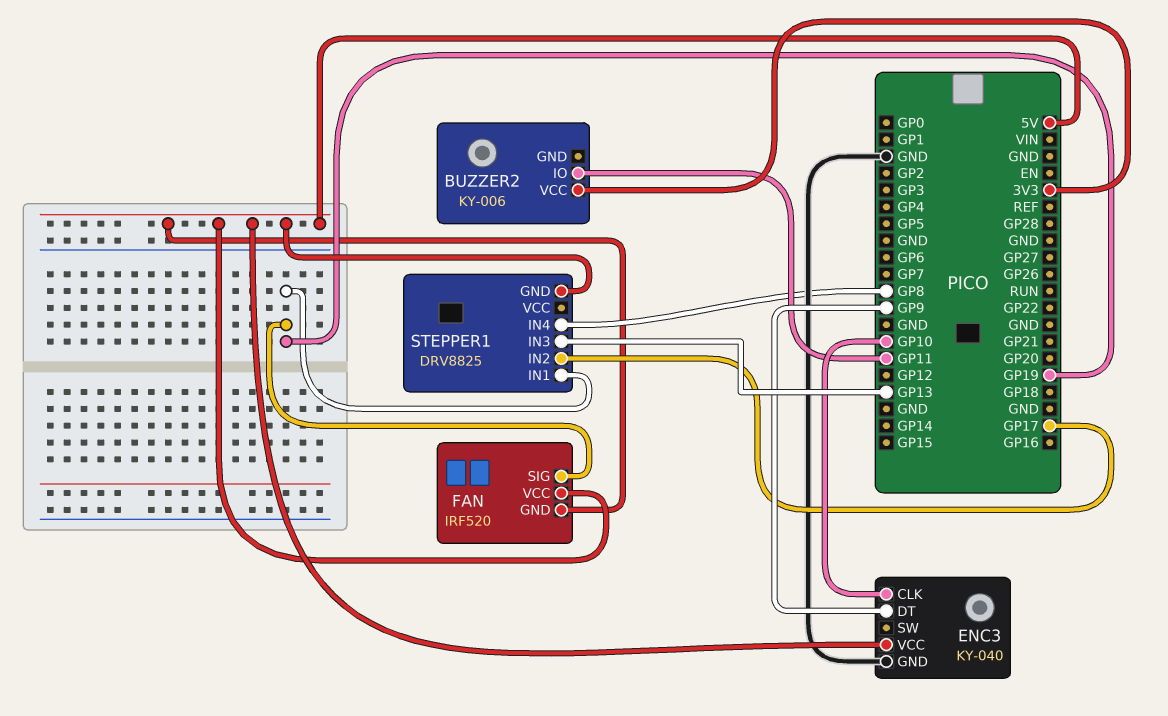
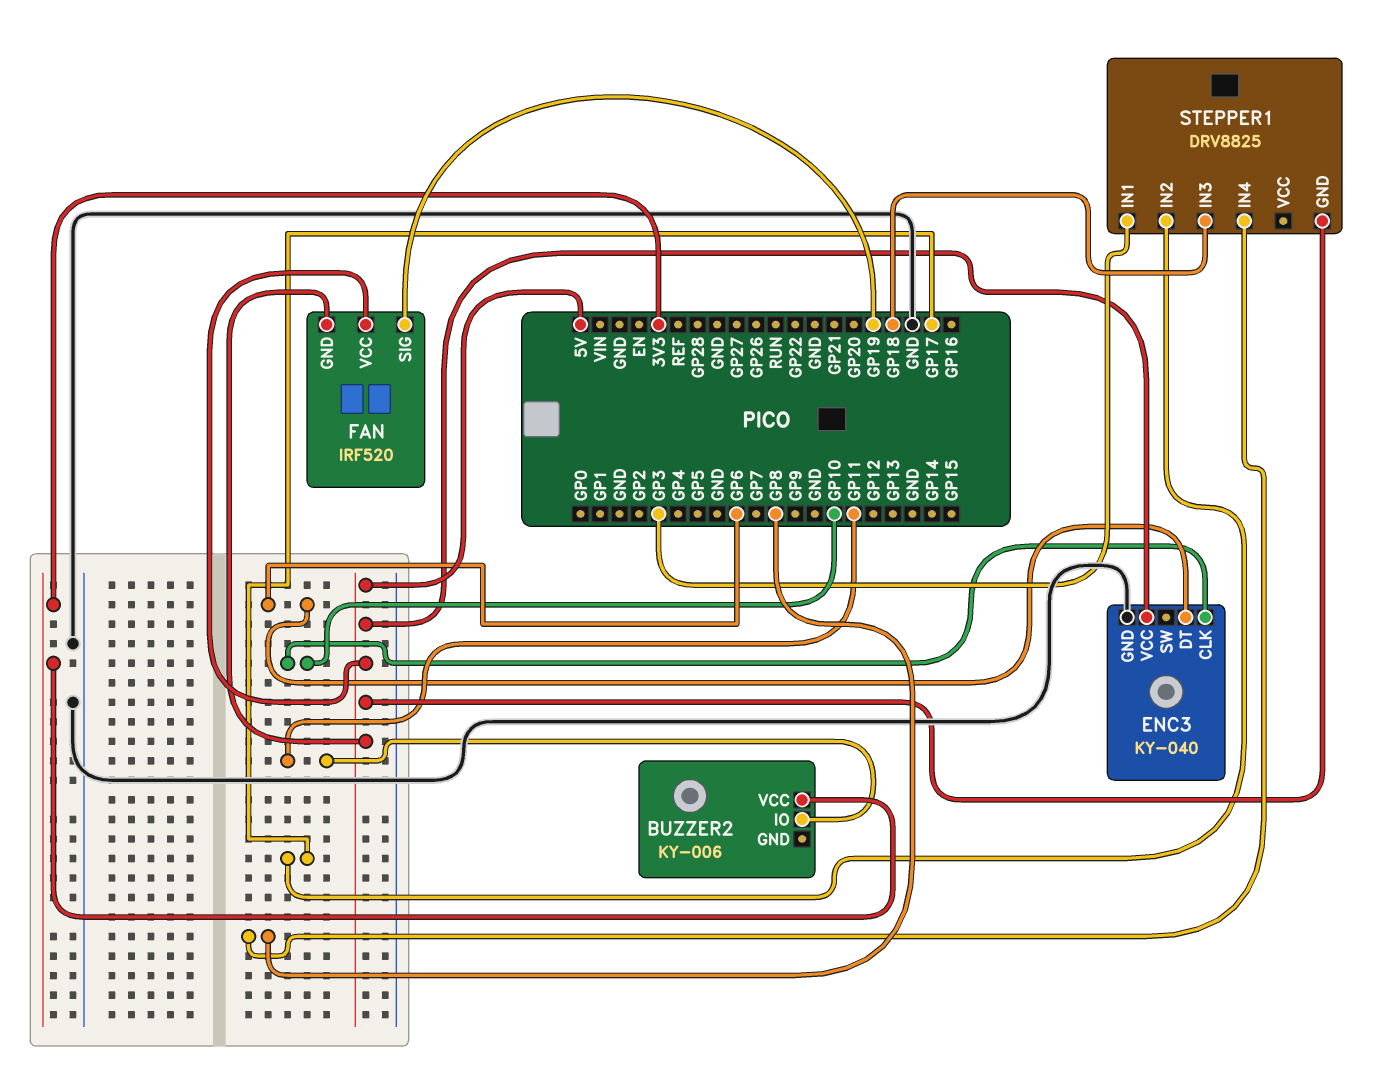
ENC3 pin DT: GP9 -> GP6
STEPPER1 pin IN1: GP19 -> GP3
STEPPER1 pin IN3: GP13 -> GP18

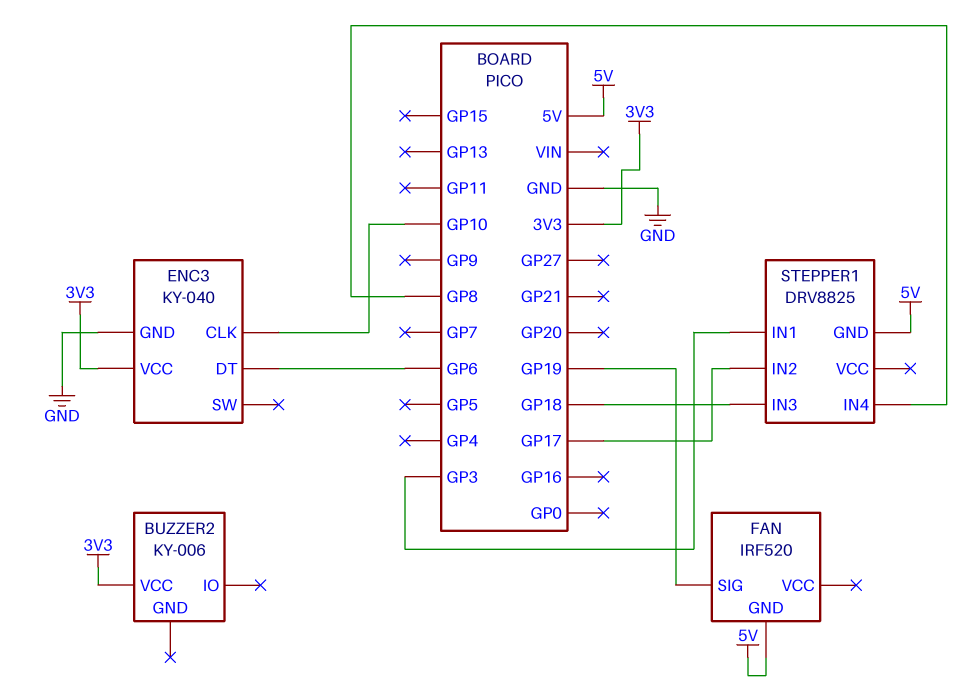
BUZZER2 pin IO: GP11 -> none
ENC3 pin VCC: 5V -> 3V3
FAN pin VCC: 5V -> none

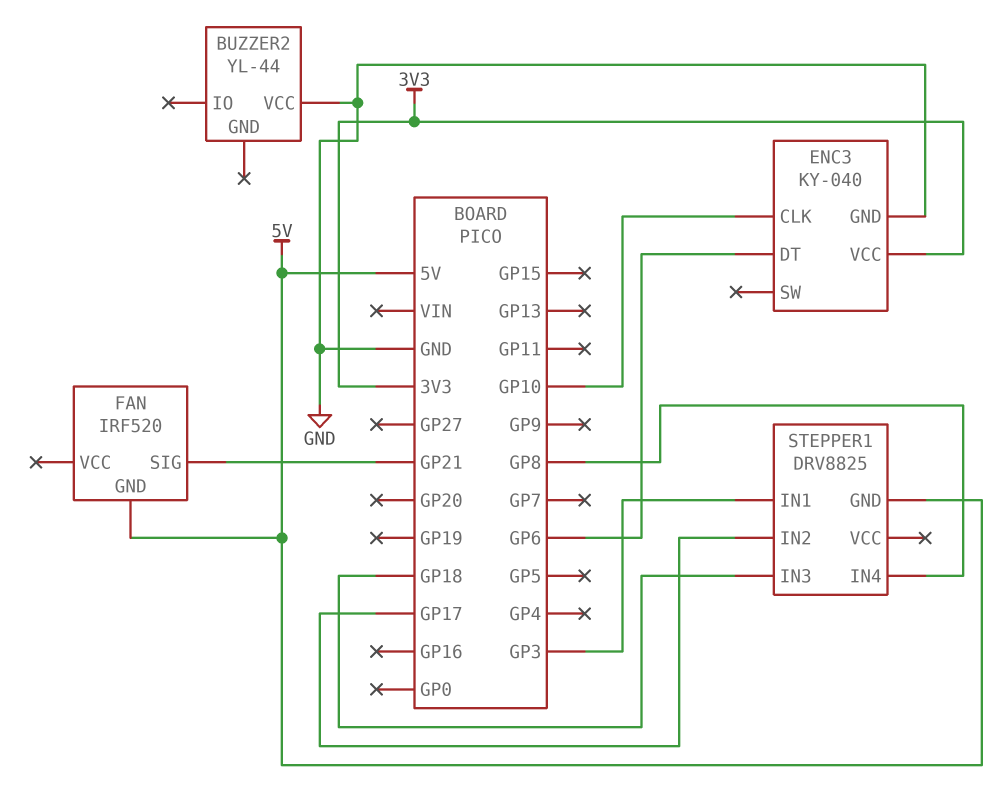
BUZZER2: KY-006 -> YL-44
BUZZER2 pin VCC: 3V3 -> GND
FAN pin SIG: GP19 -> GP21

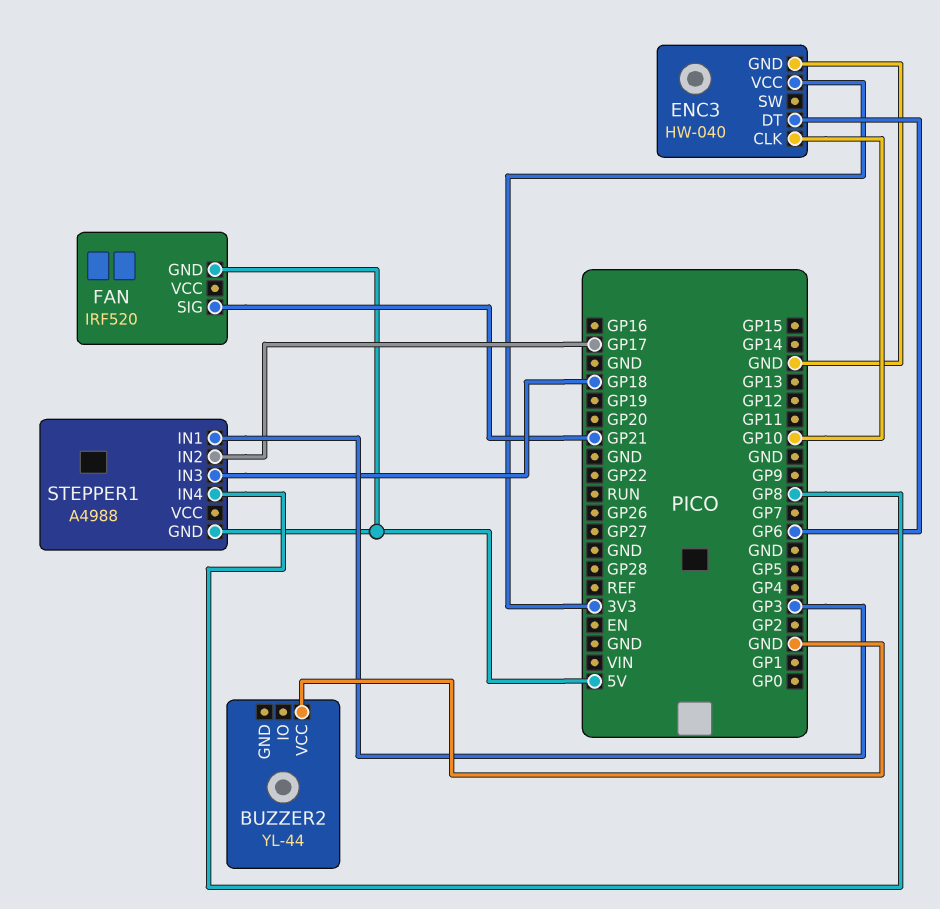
ENC3: KY-040 -> HW-040
STEPPER1: DRV8825 -> A4988

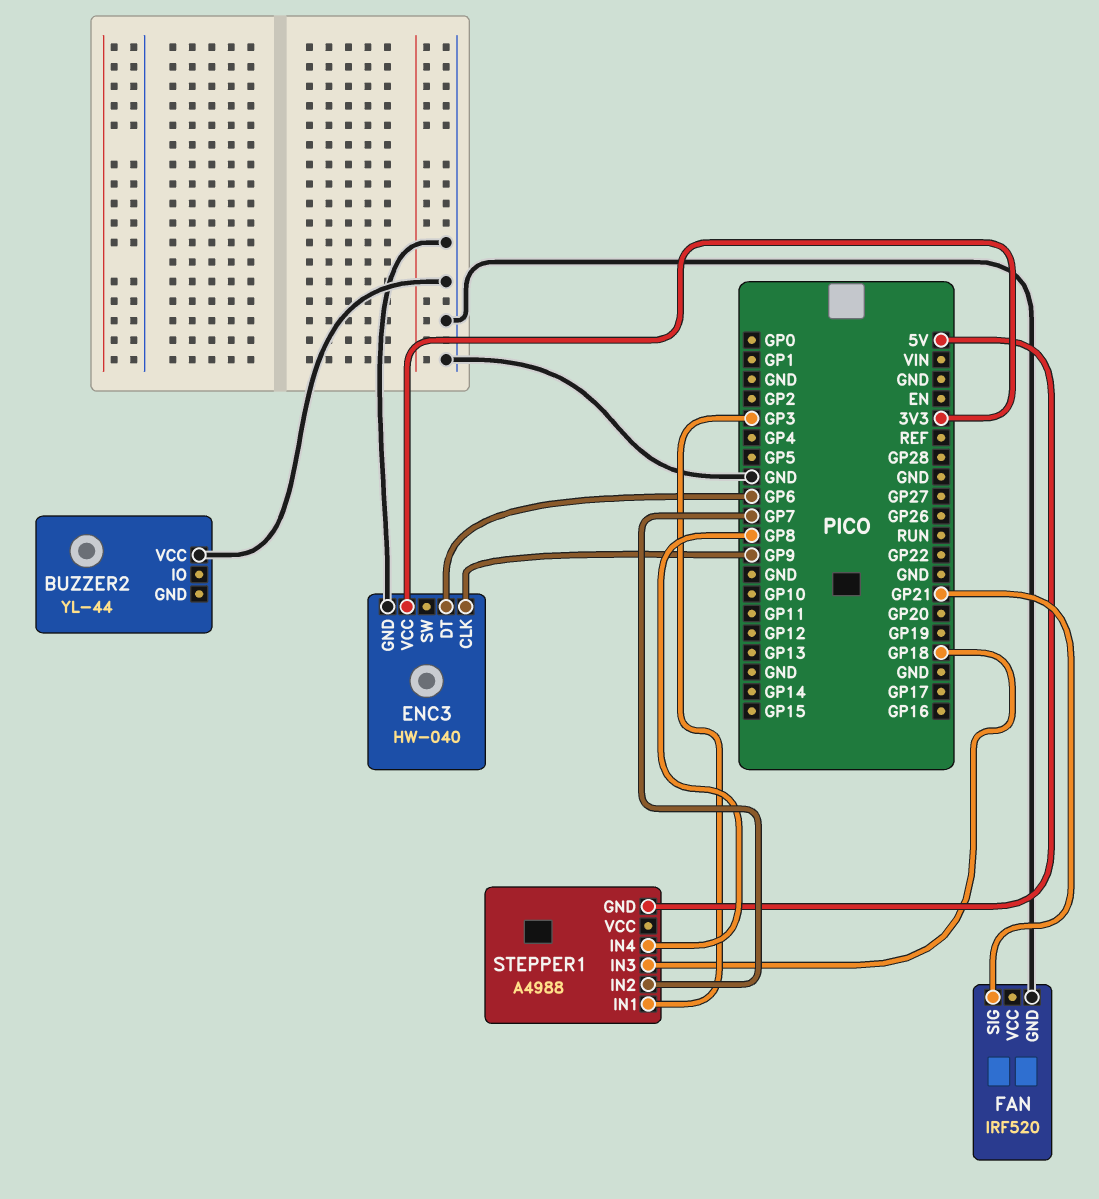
ENC3 pin CLK: GP10 -> GP9
FAN pin GND: 5V -> GND
STEPPER1 pin IN2: GP17 -> GP7

